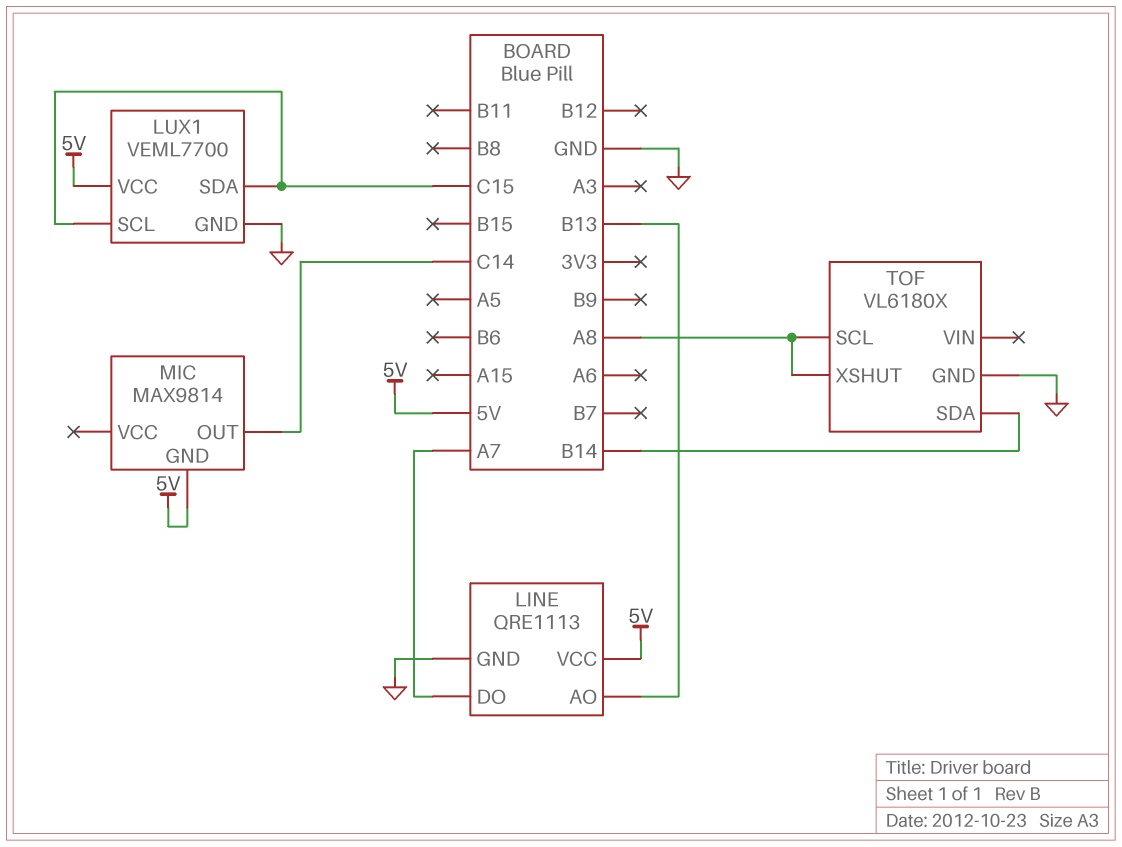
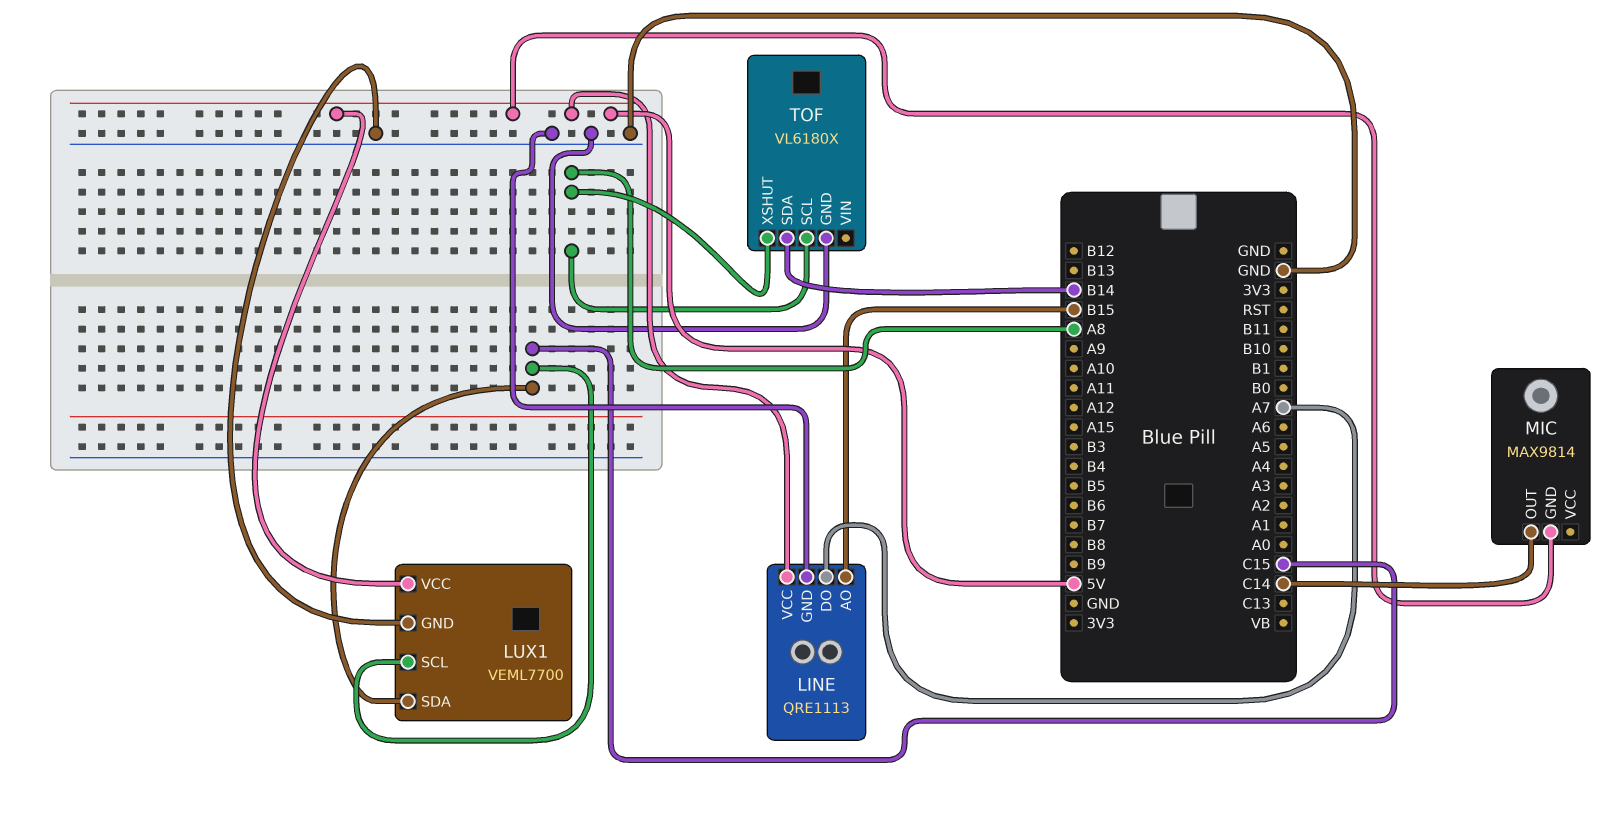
LINE pin AO: B13 -> B15

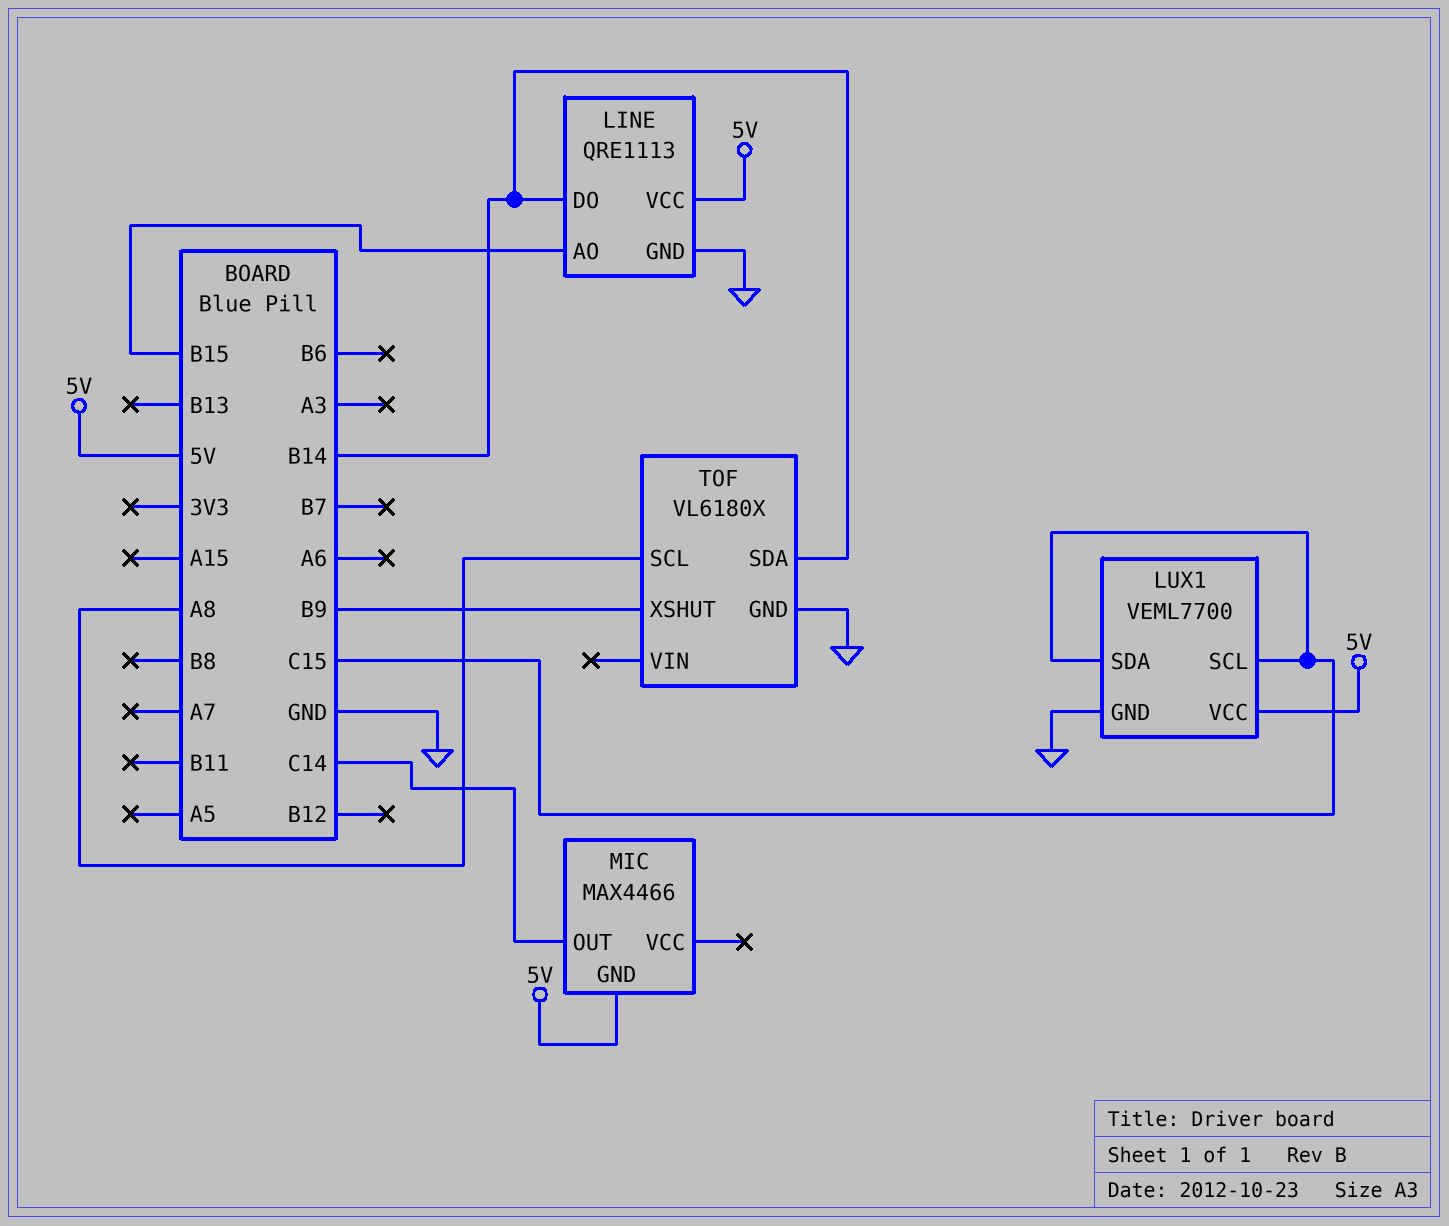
LINE pin DO: A7 -> B14
MIC: MAX9814 -> MAX4466
TOF pin XSHUT: A8 -> B9

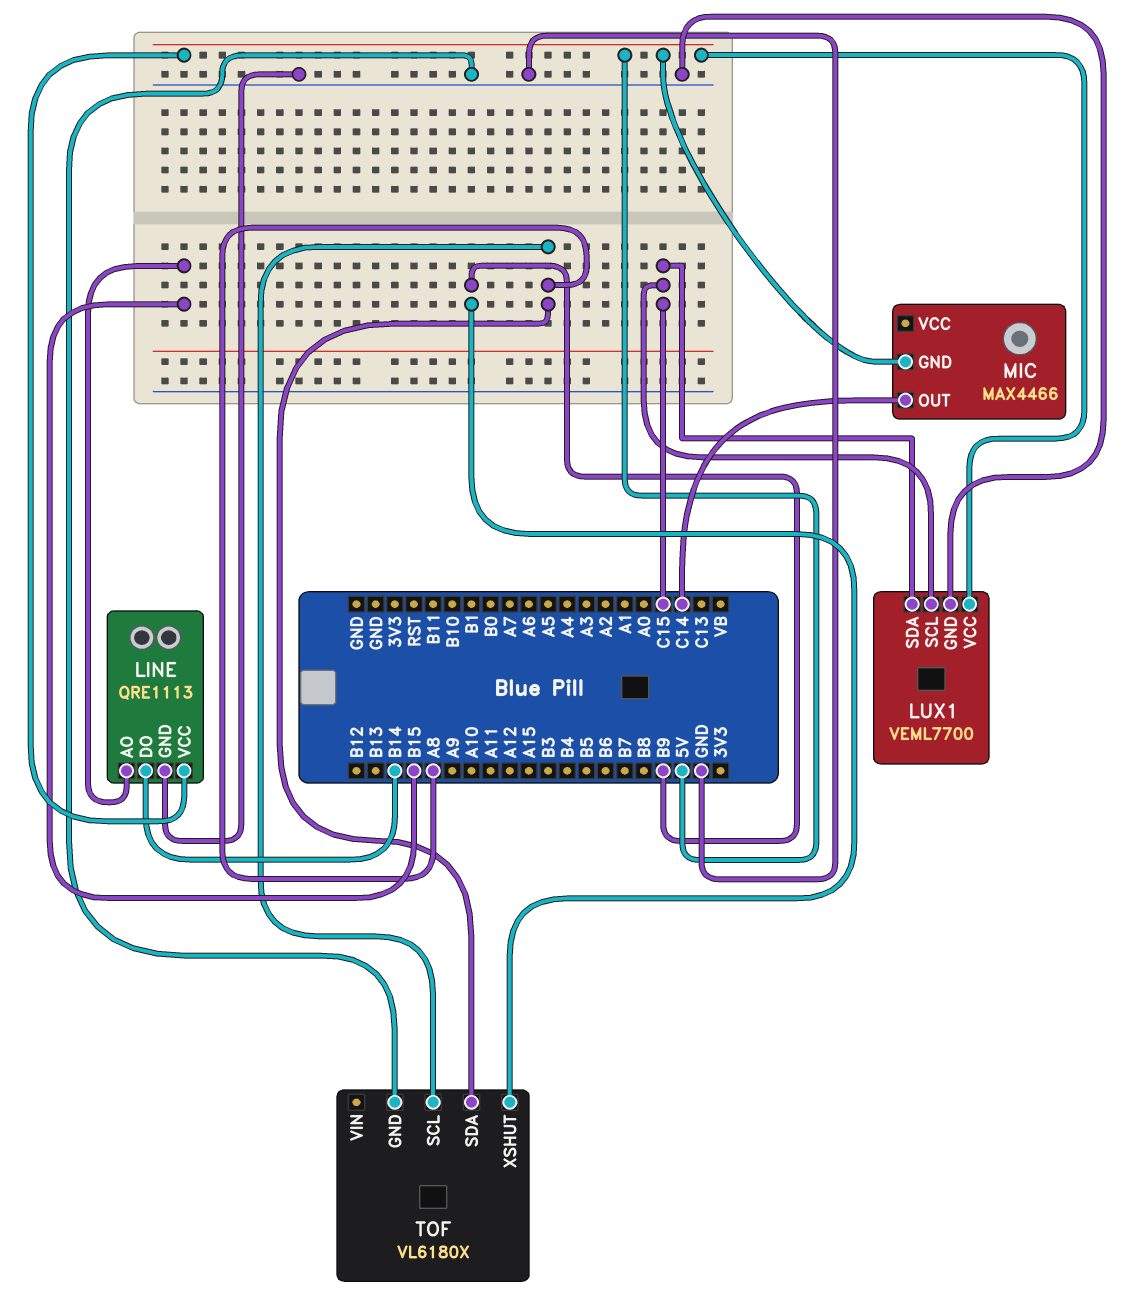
TOF pin SDA: B14 -> A8

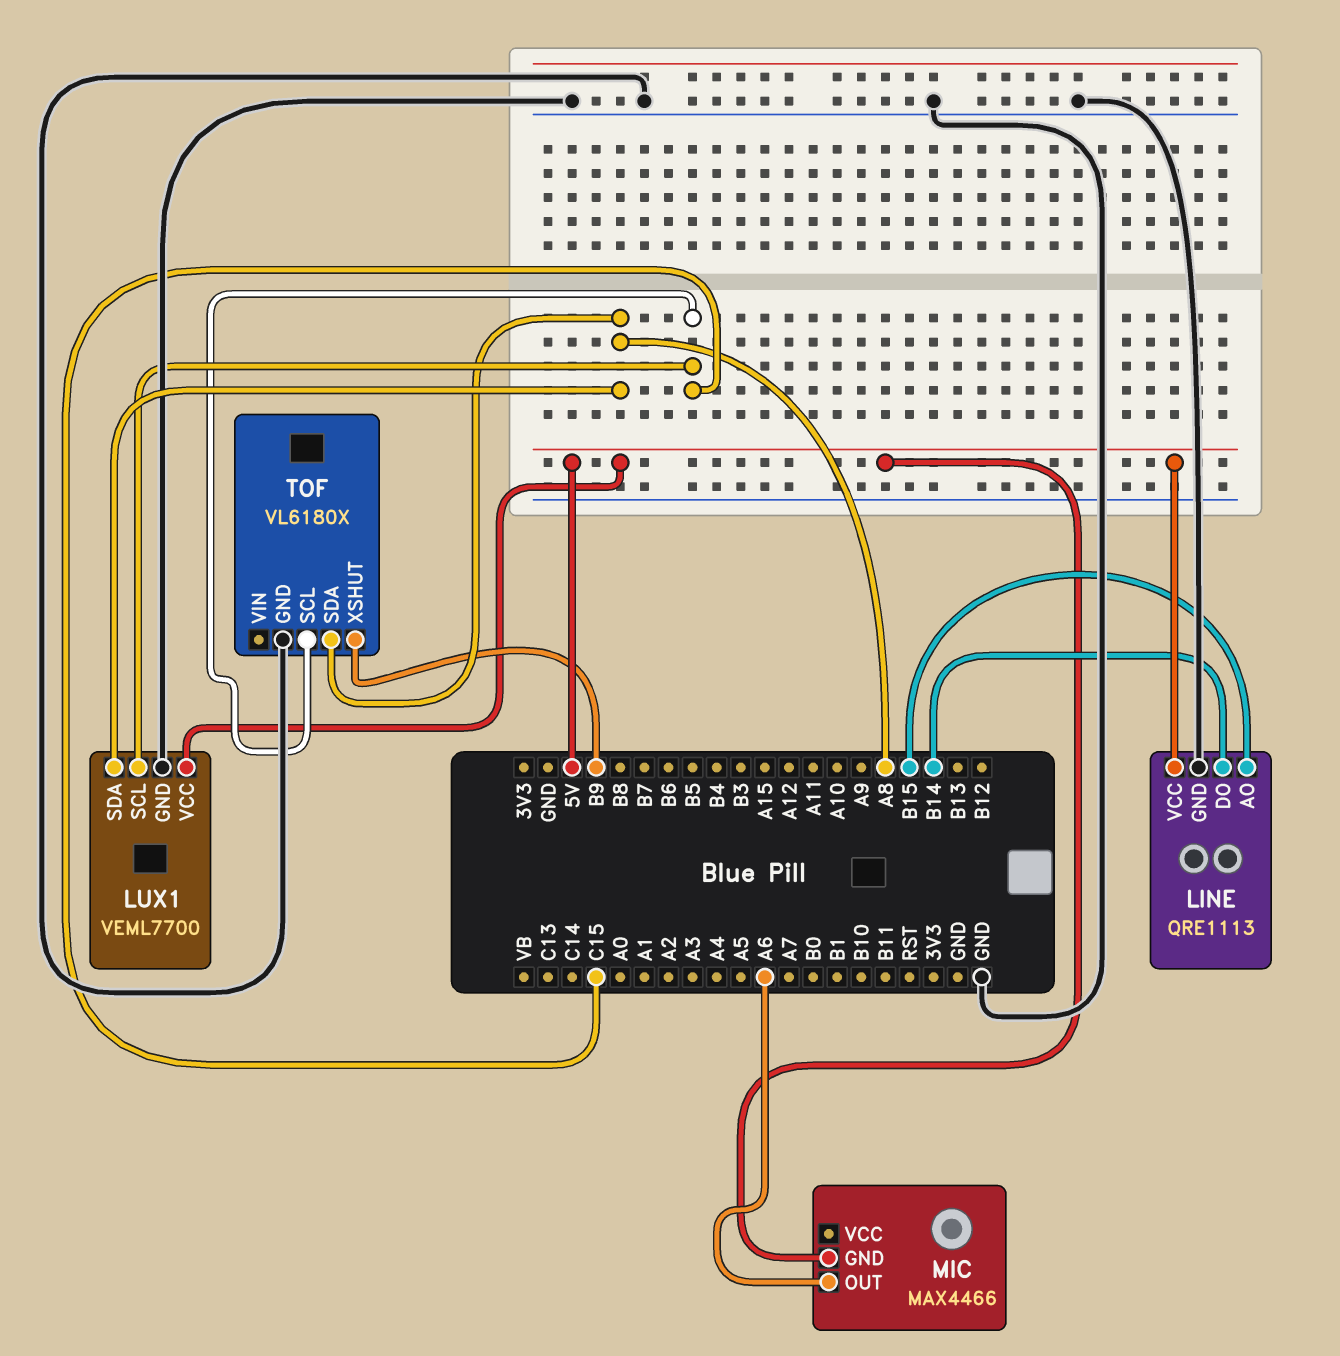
LUX1 pin SDA: C15 -> A8
MIC pin OUT: C14 -> A6
TOF pin SCL: A8 -> C15

